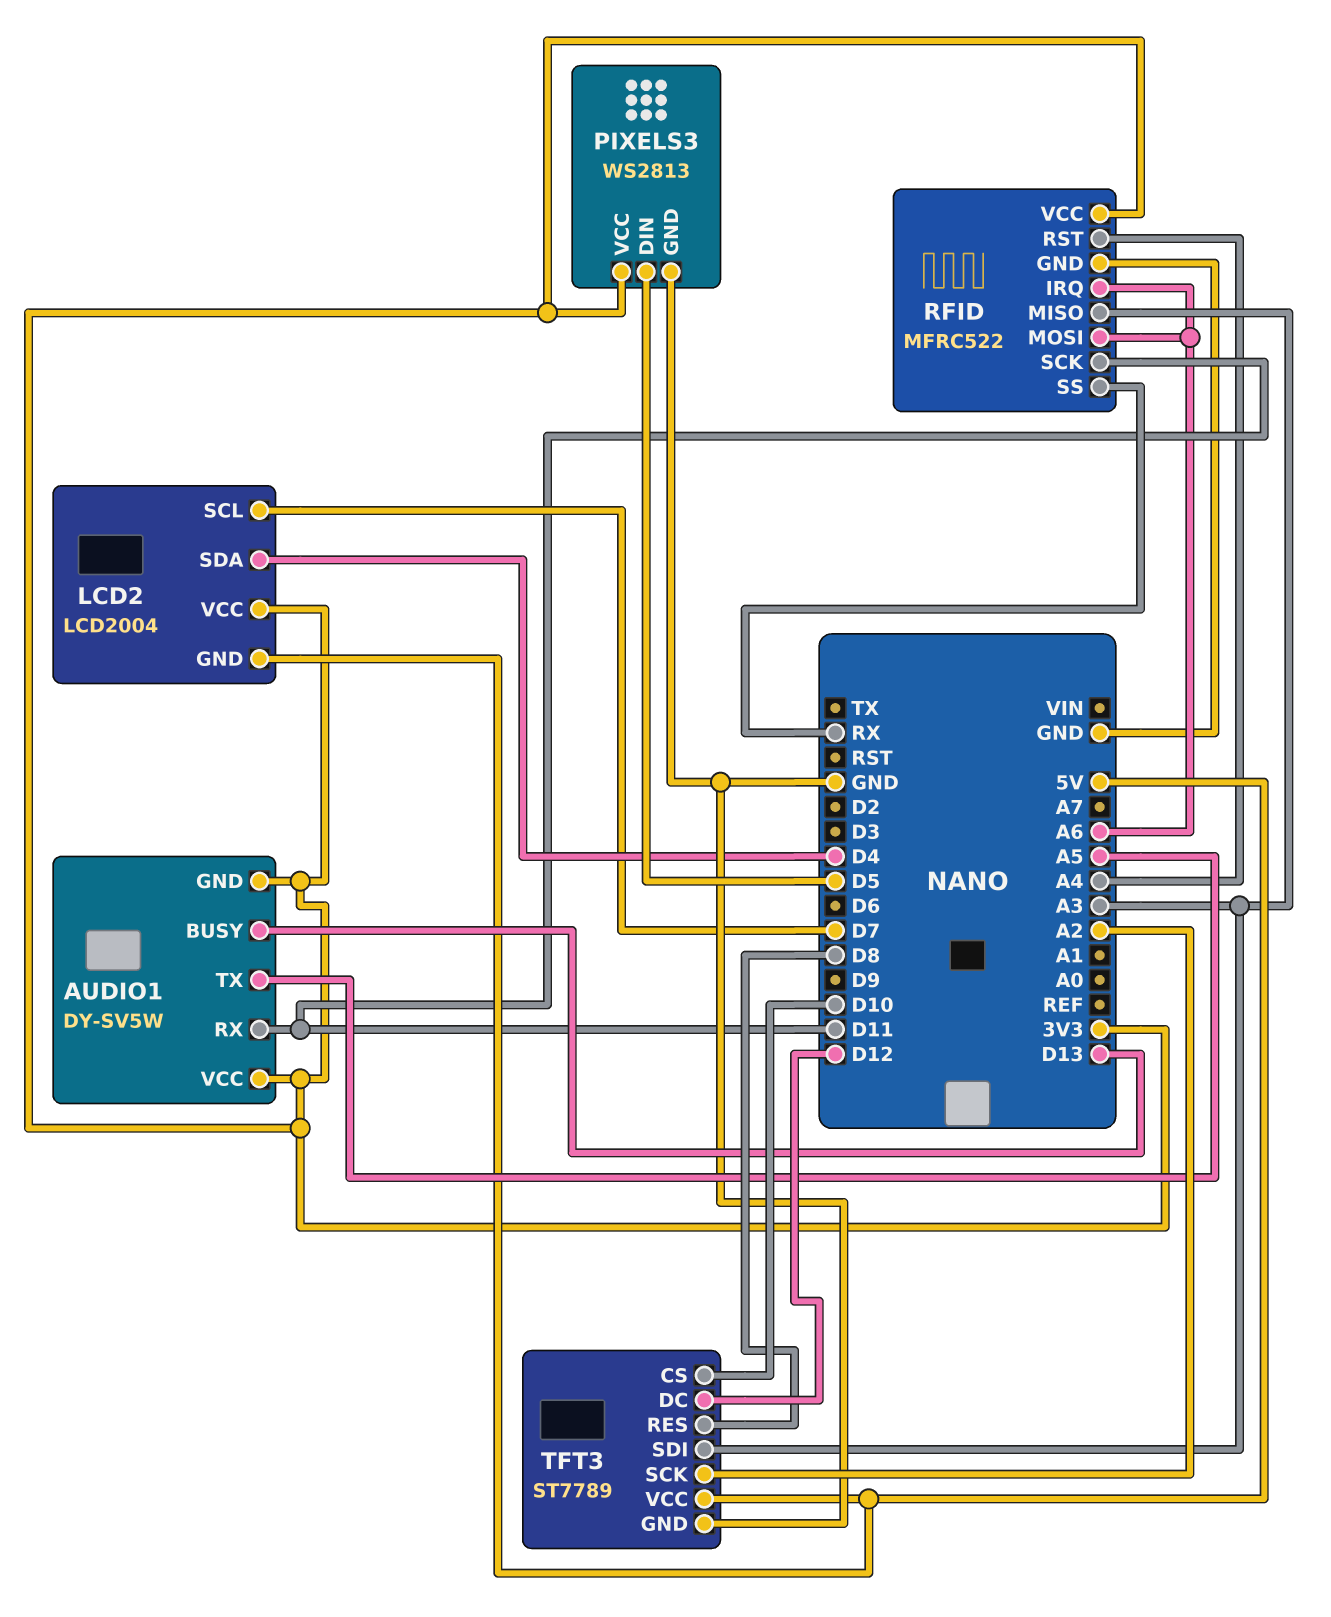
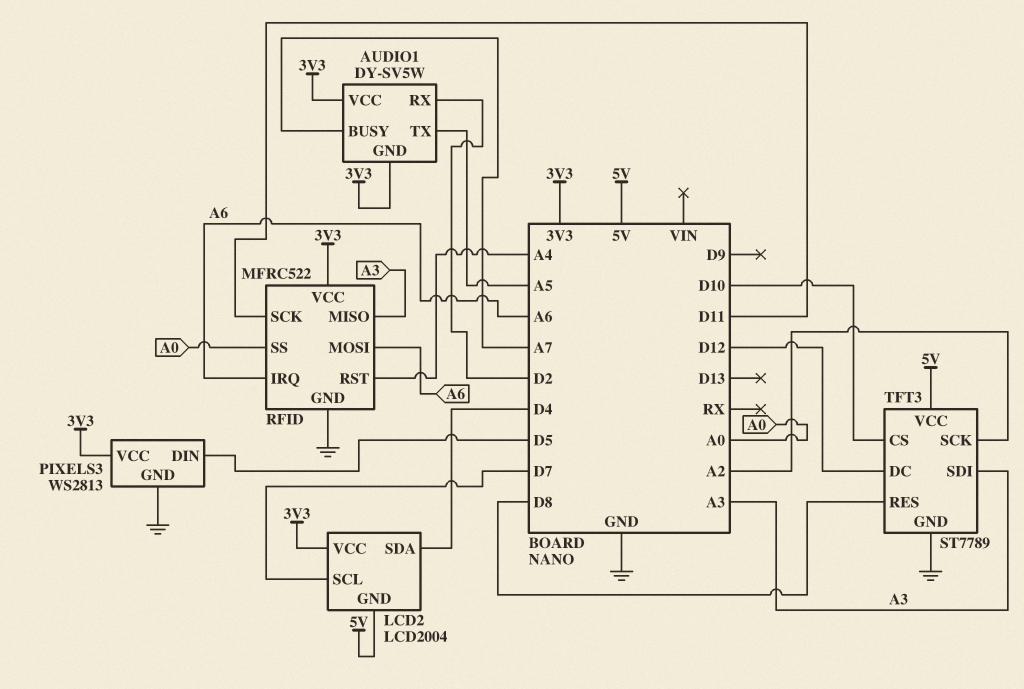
AUDIO1 pin BUSY: D13 -> A7
AUDIO1 pin RX: D11 -> D2
RFID pin SS: RX -> A0

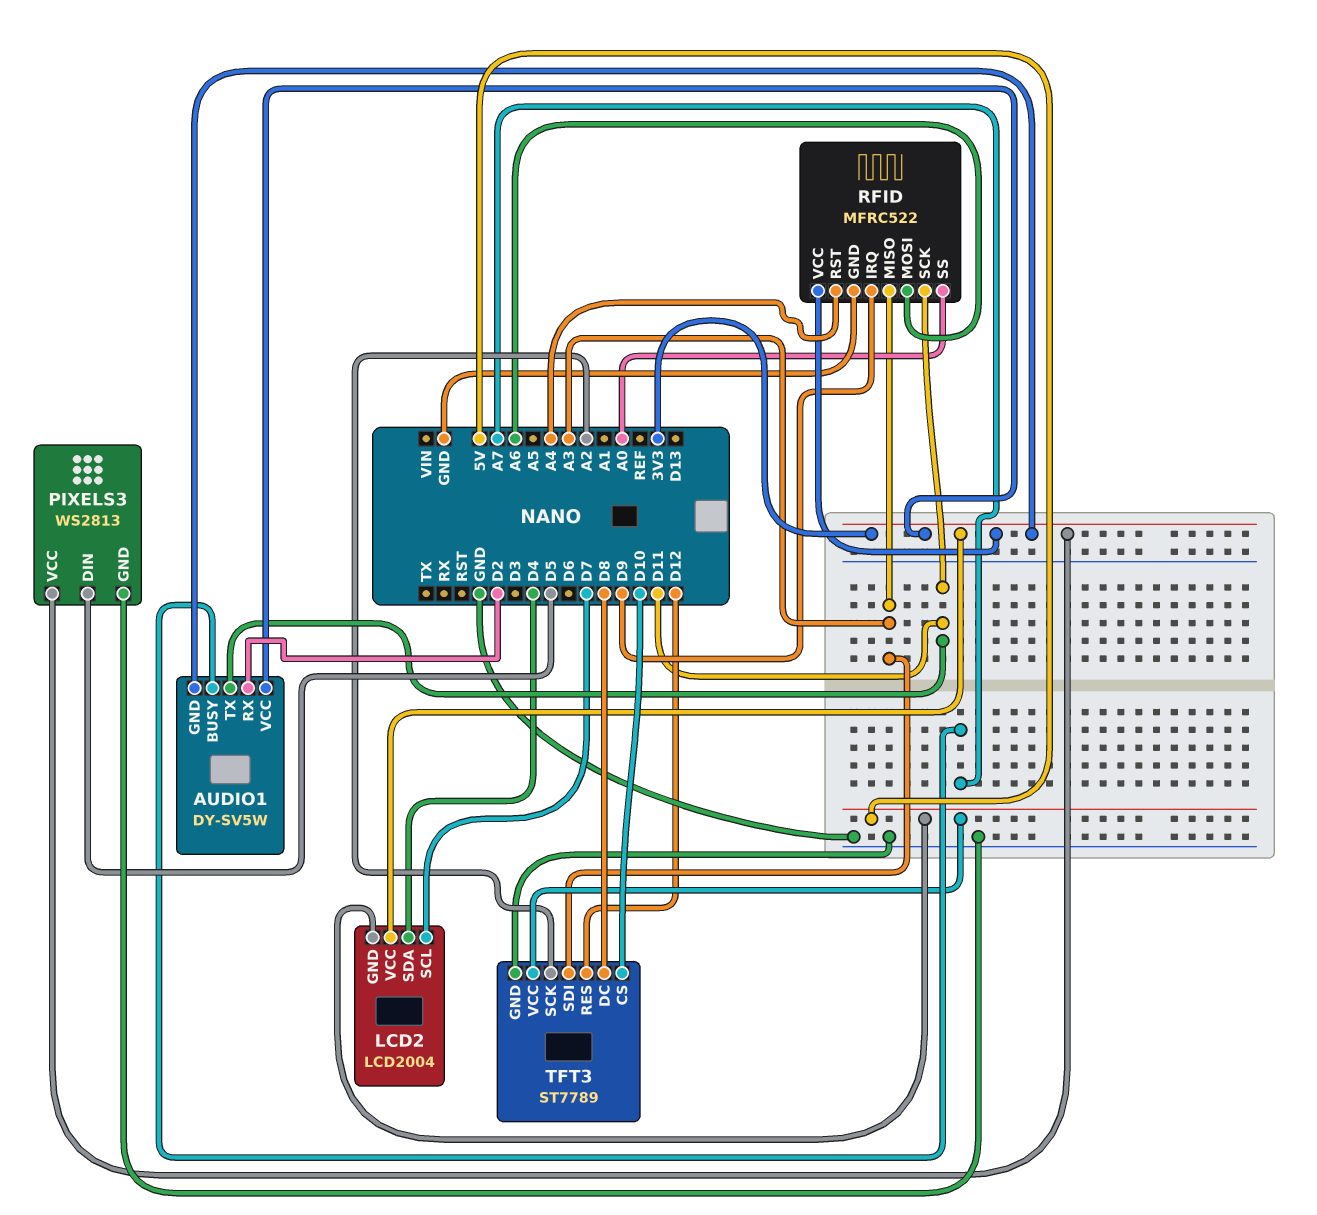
AUDIO1 pin TX: A5 -> D11
RFID pin IRQ: A6 -> D9
TFT3 pin DC: D12 -> D8
TFT3 pin RES: D8 -> D12

